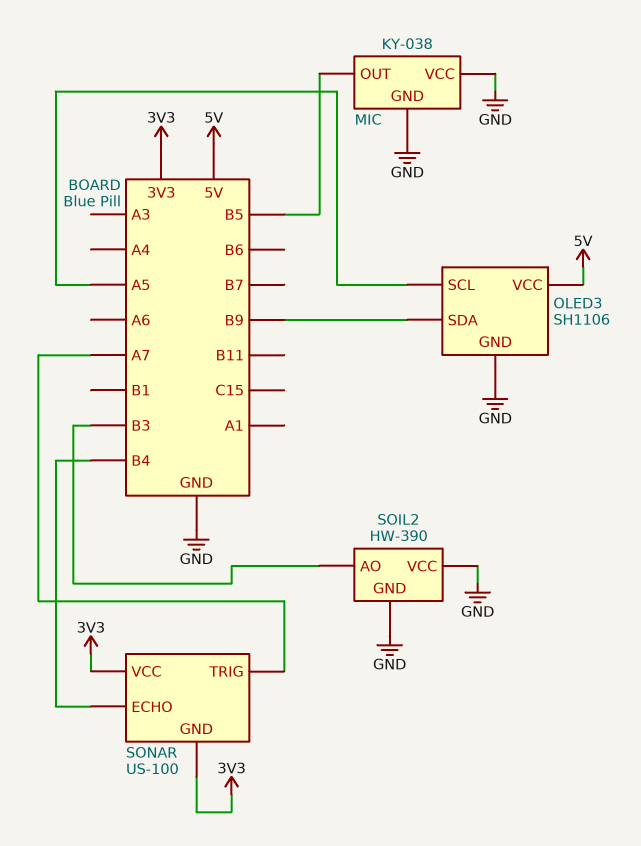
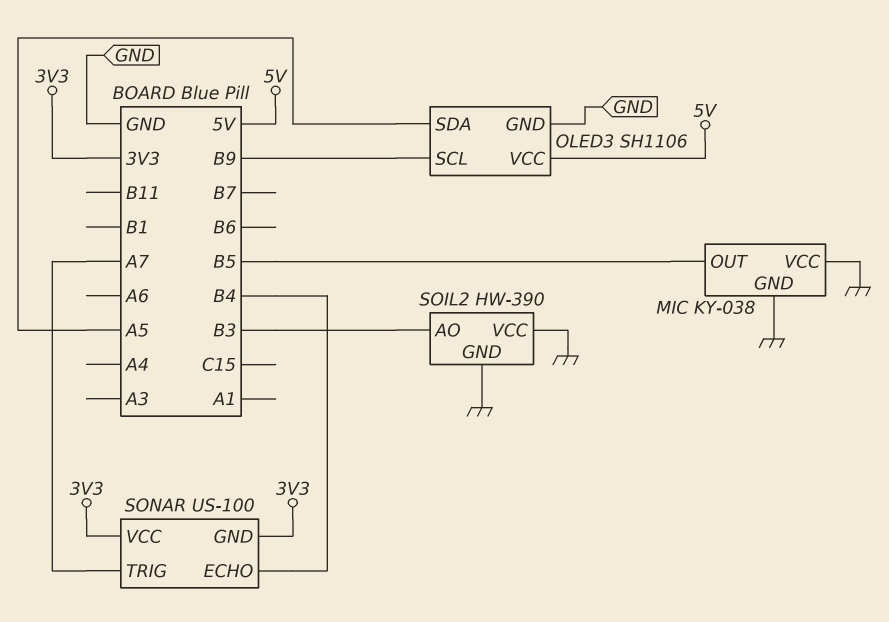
OLED3 pin SCL: A5 -> B9
OLED3 pin SDA: B9 -> A5

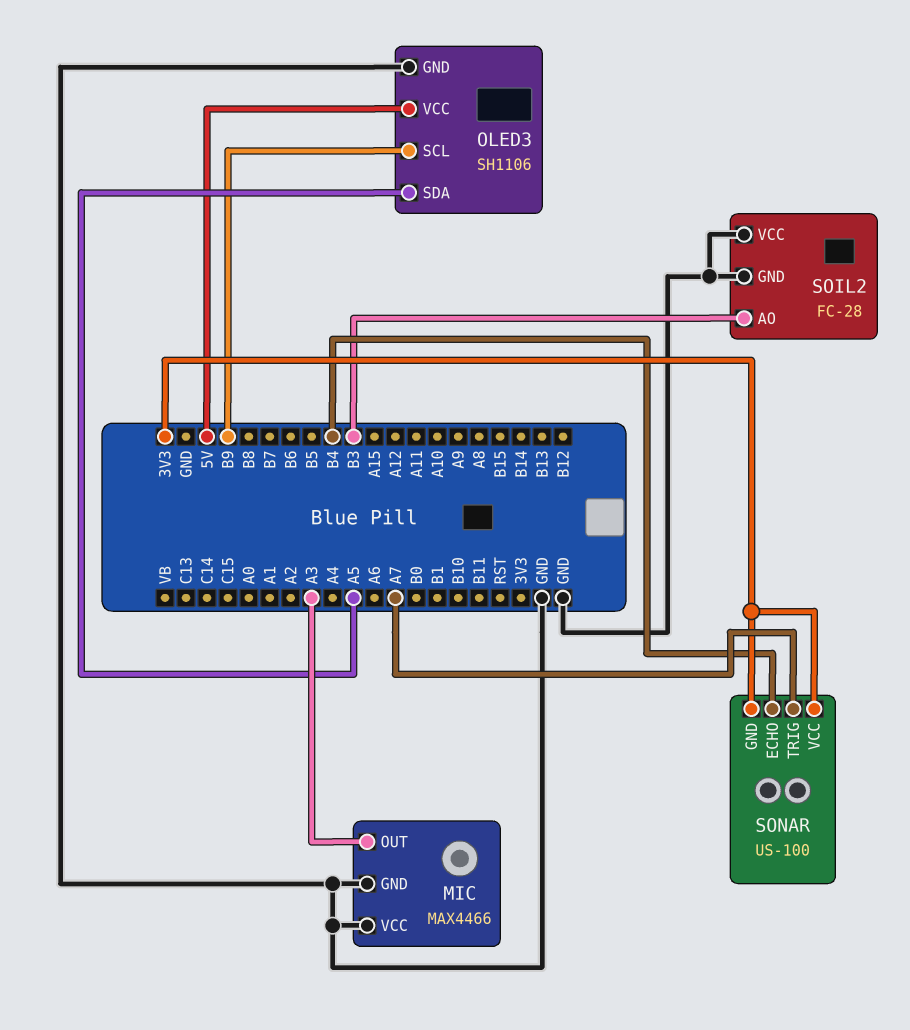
MIC: KY-038 -> MAX4466
MIC pin OUT: B5 -> A3
SOIL2: HW-390 -> FC-28

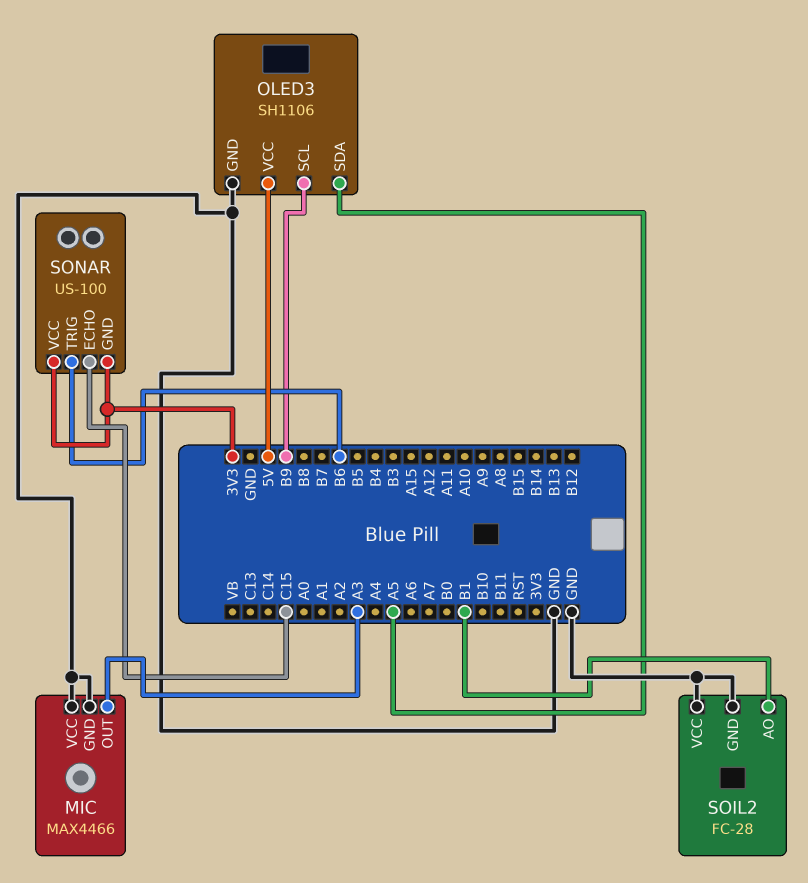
SOIL2 pin AO: B3 -> B1
SONAR pin ECHO: B4 -> C15
SONAR pin TRIG: A7 -> B6

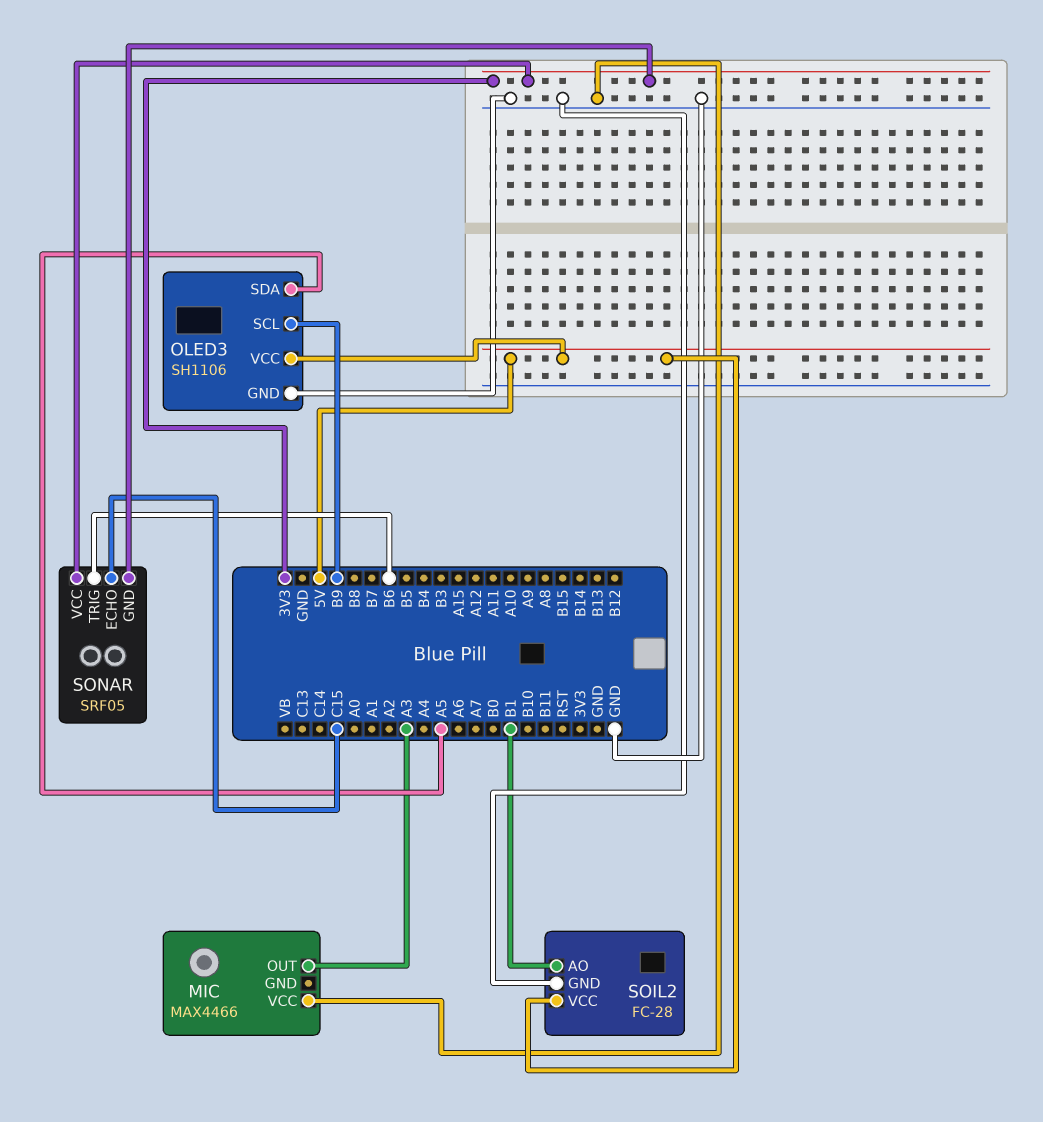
MIC pin GND: GND -> none
SOIL2 pin VCC: GND -> 5V
SONAR: US-100 -> SRF05

